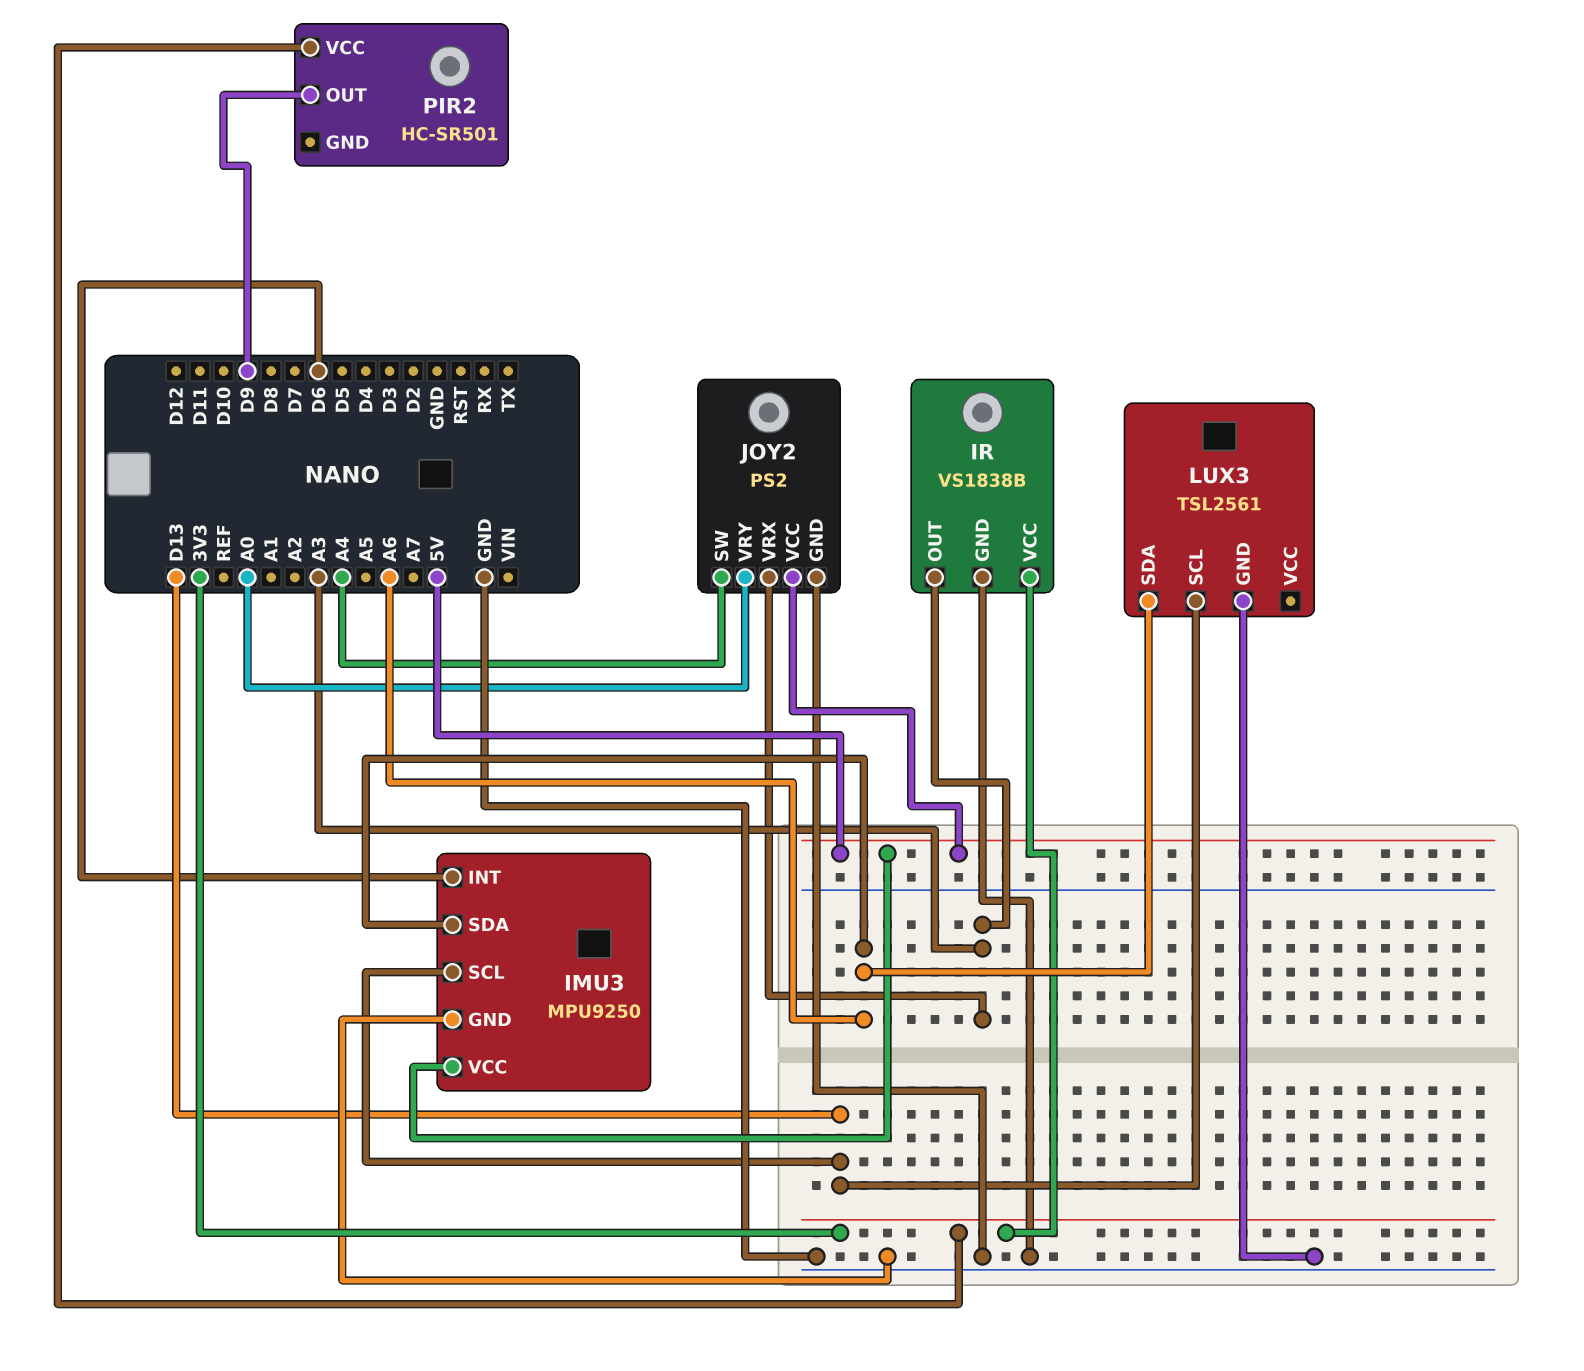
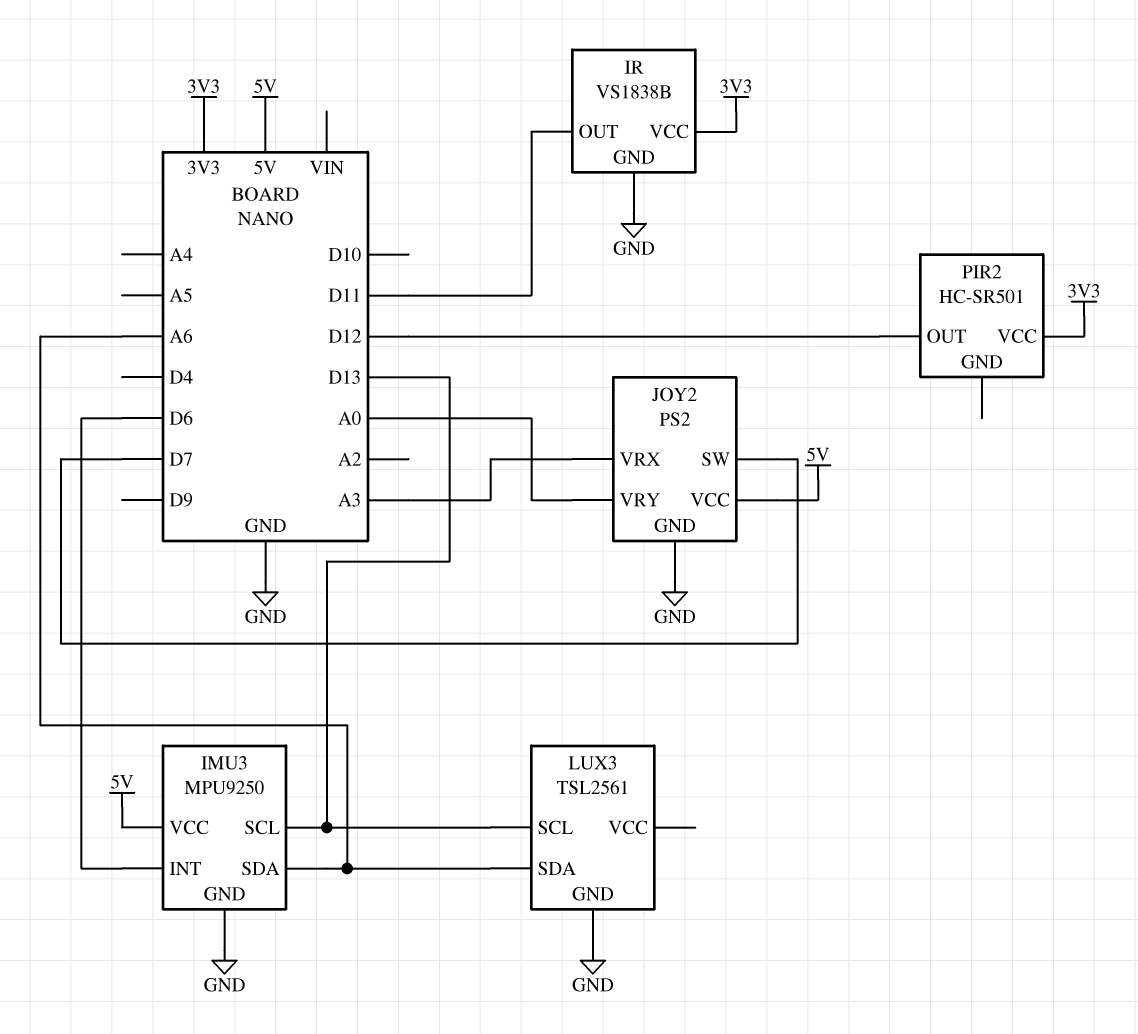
IR pin OUT: A3 -> D11
JOY2 pin SW: A4 -> D7
PIR2 pin OUT: D9 -> D12

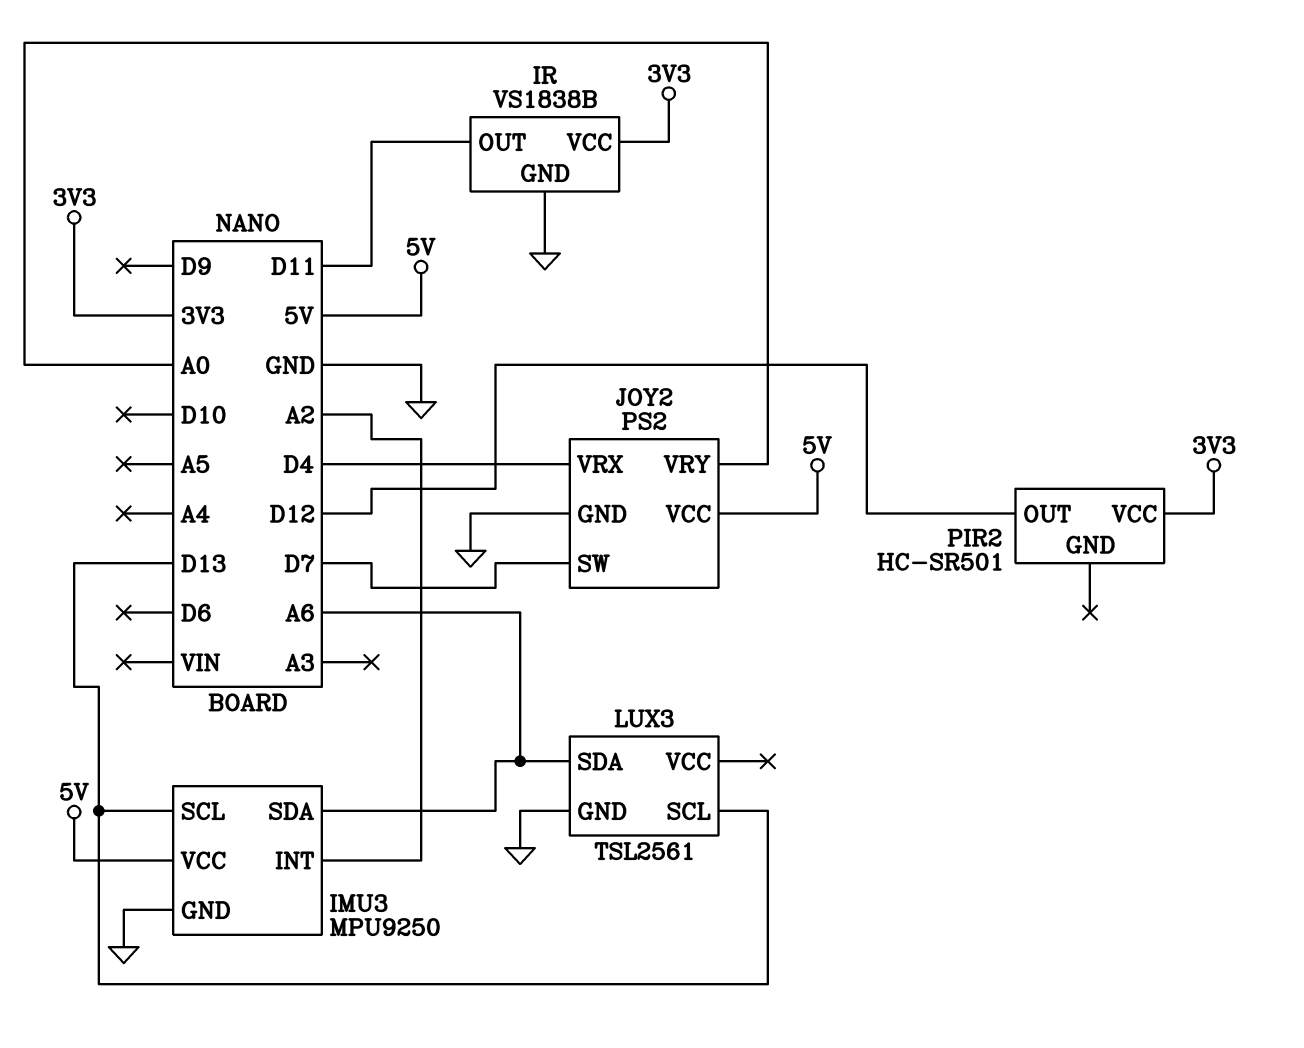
IMU3 pin INT: D6 -> A2
JOY2 pin VRX: A3 -> D4

